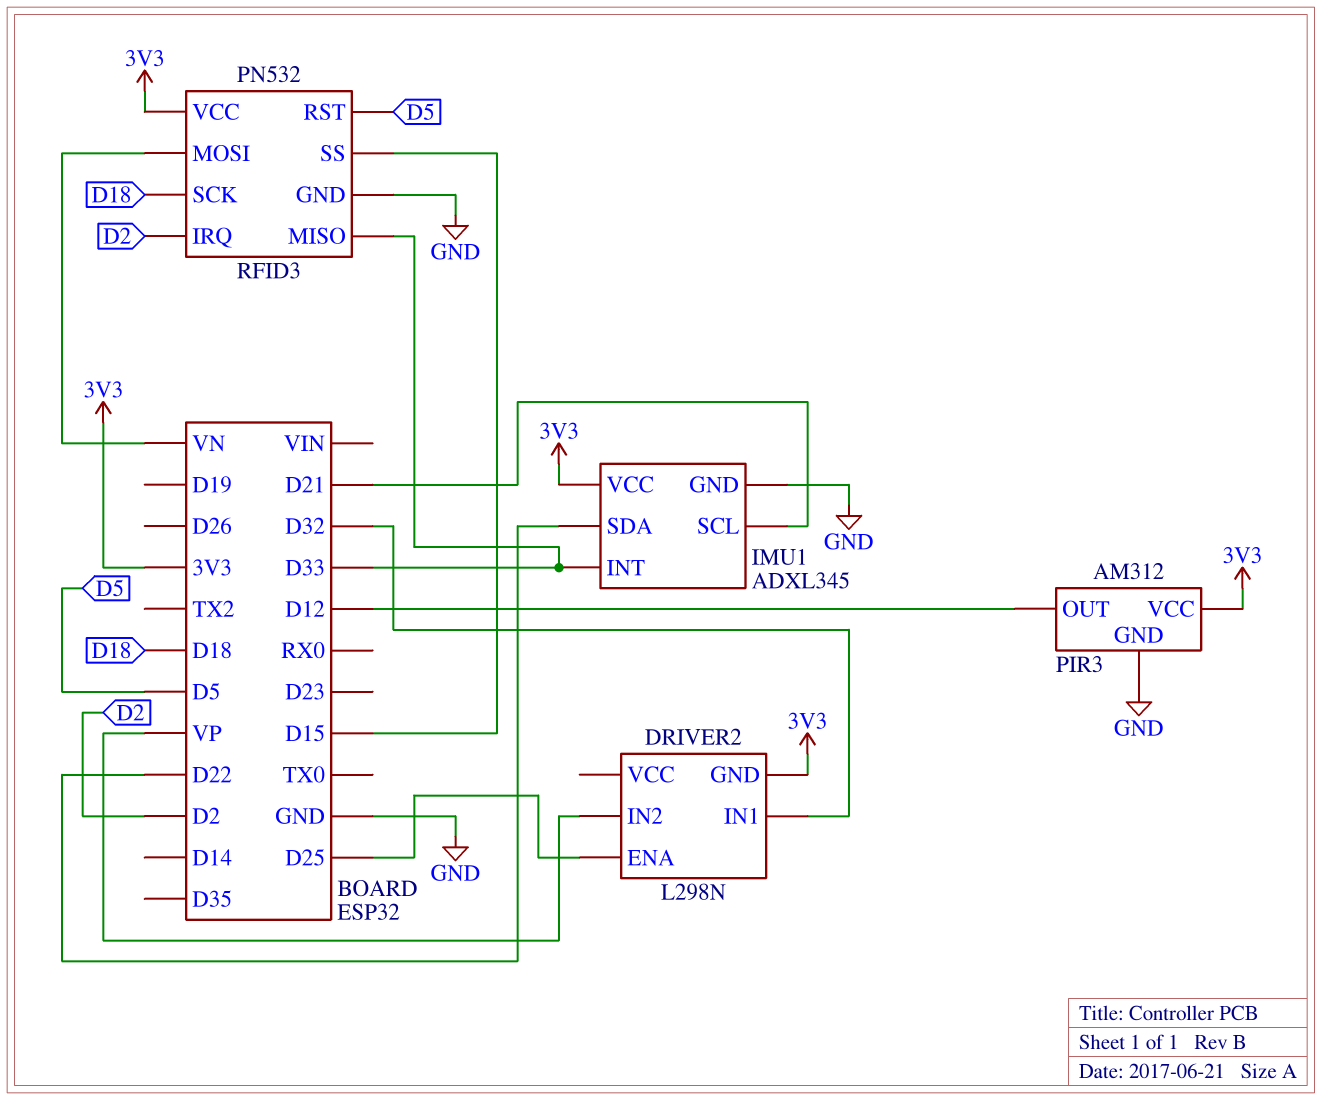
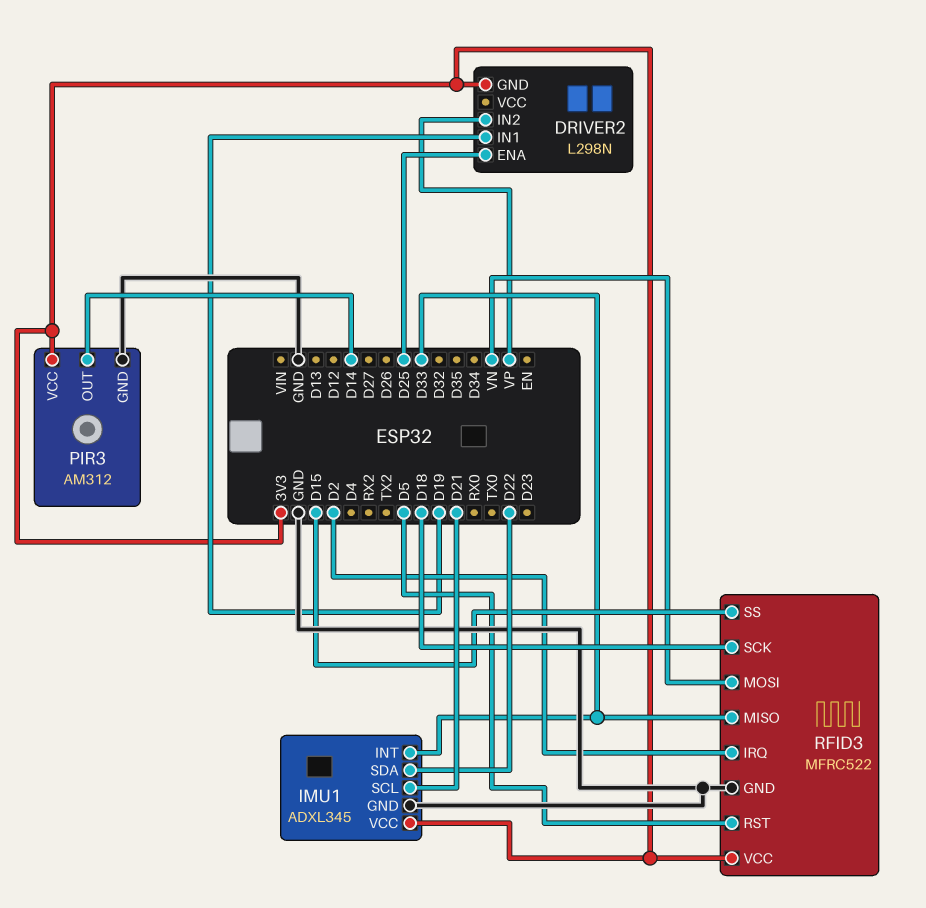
DRIVER2 pin IN1: D32 -> D19
PIR3 pin OUT: D12 -> D14
RFID3: PN532 -> MFRC522

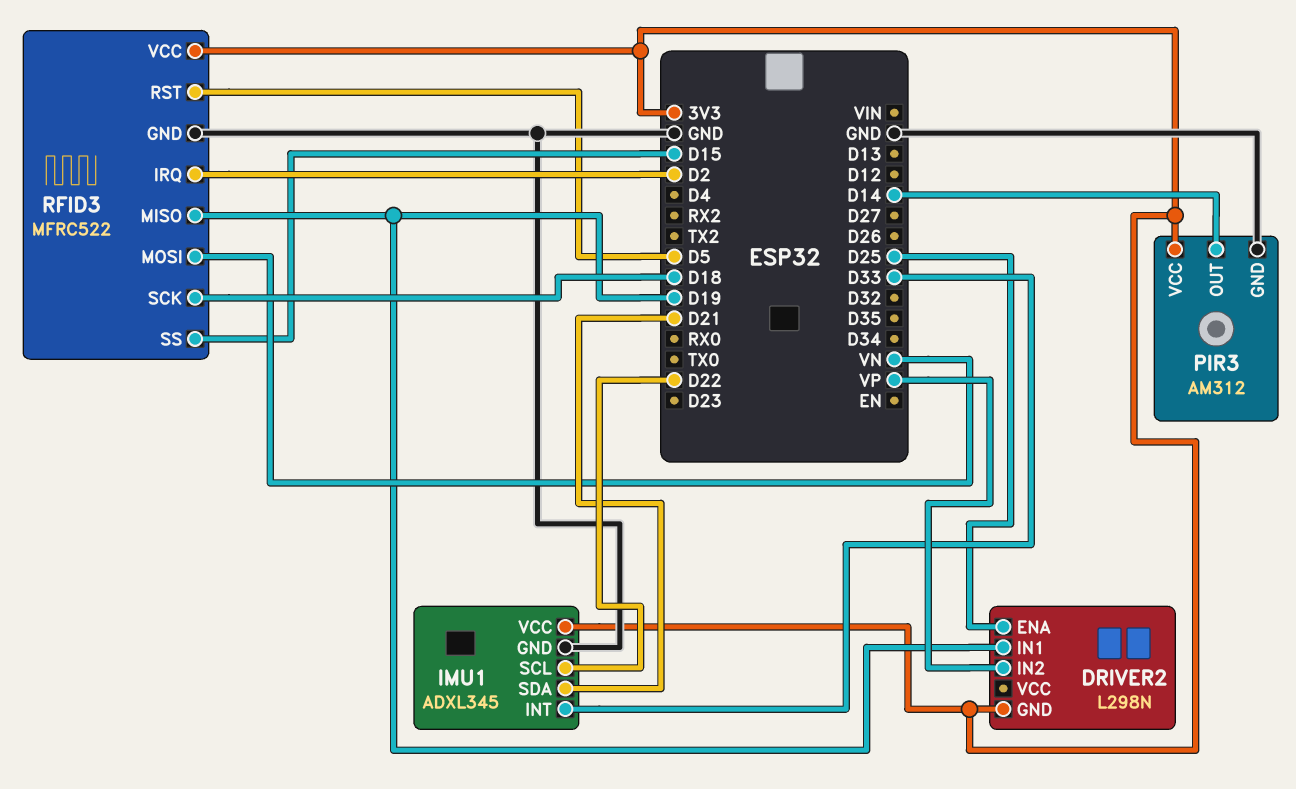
IMU1 pin SCL: D21 -> D22
IMU1 pin SDA: D22 -> D21
RFID3 pin MISO: D33 -> D19

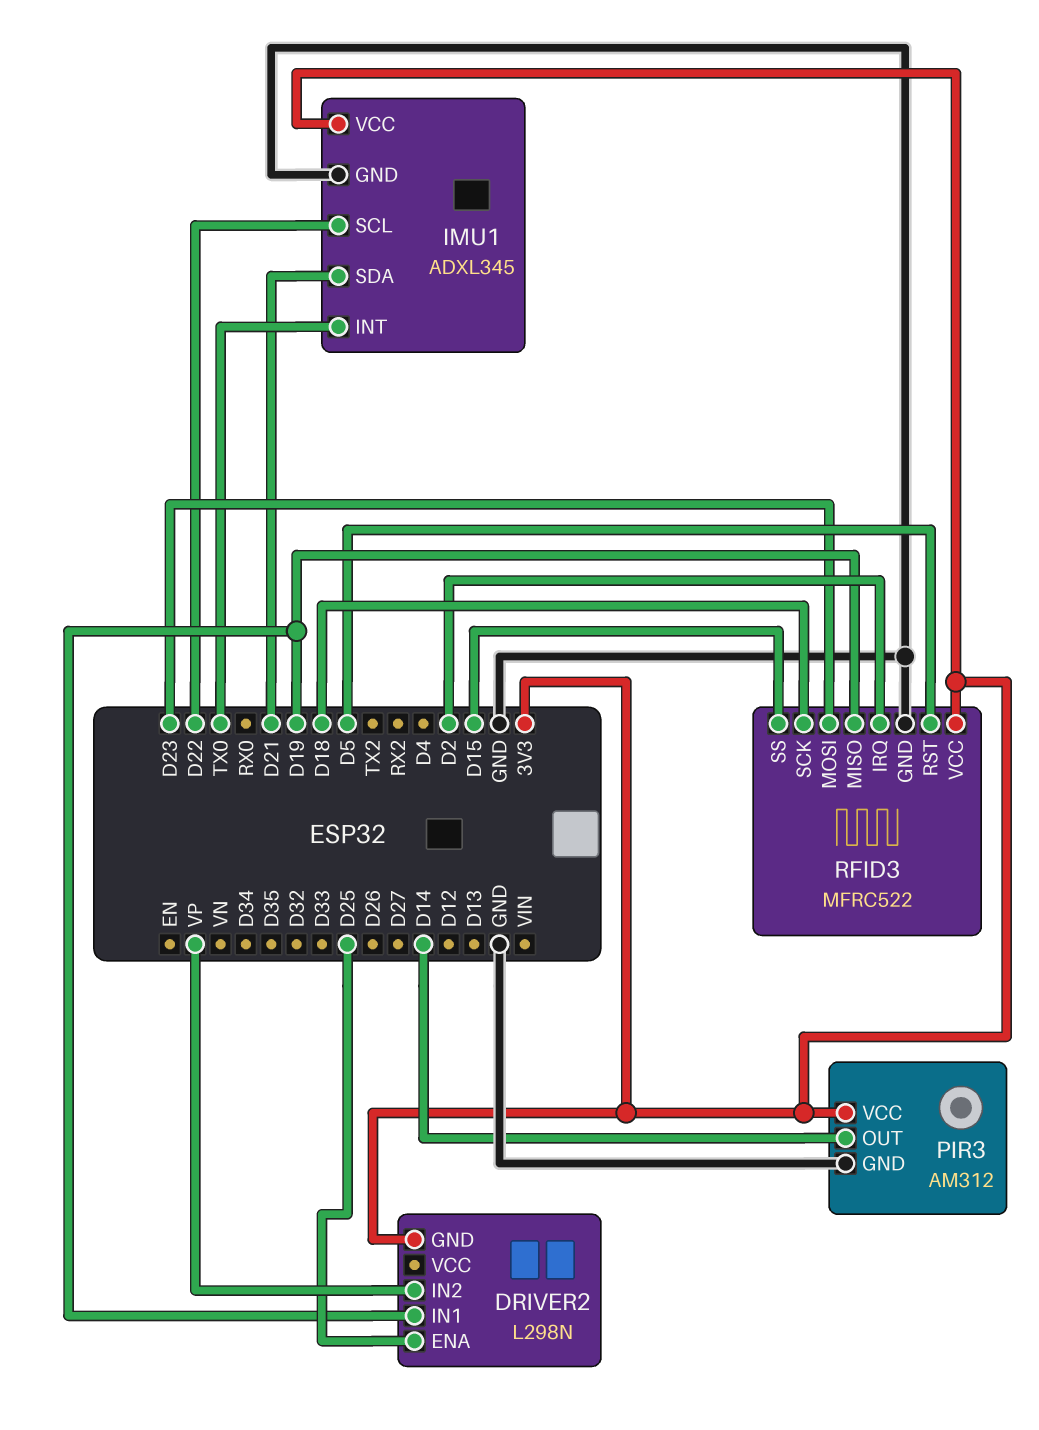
IMU1 pin INT: D33 -> TX0
RFID3 pin MOSI: VN -> D23

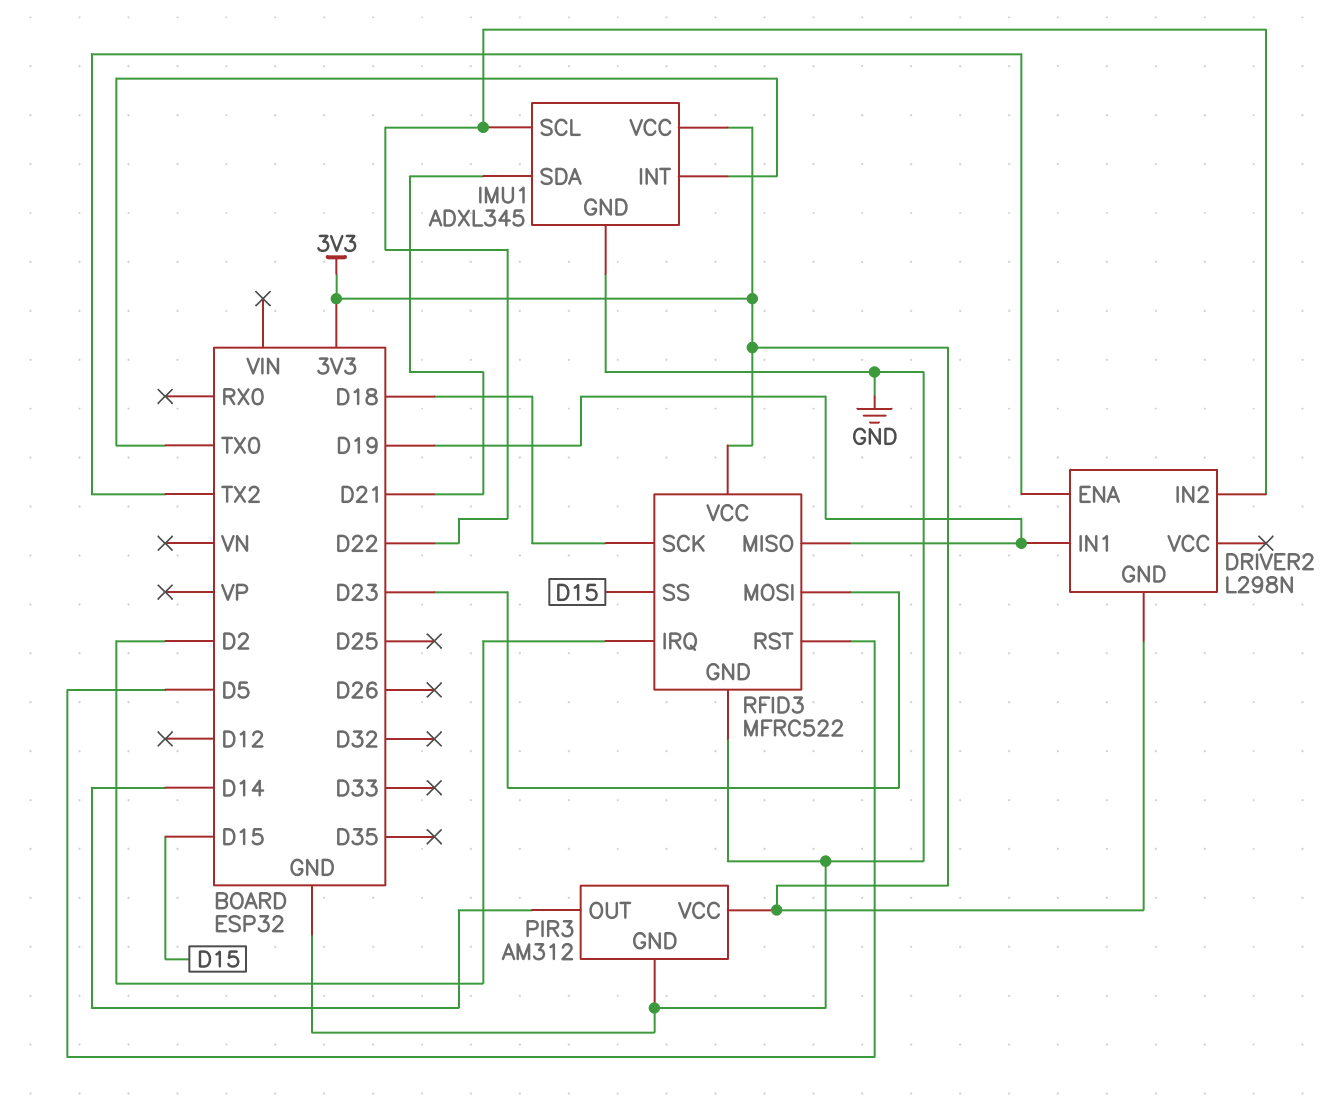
DRIVER2 pin ENA: D25 -> TX2
DRIVER2 pin IN2: VP -> D22

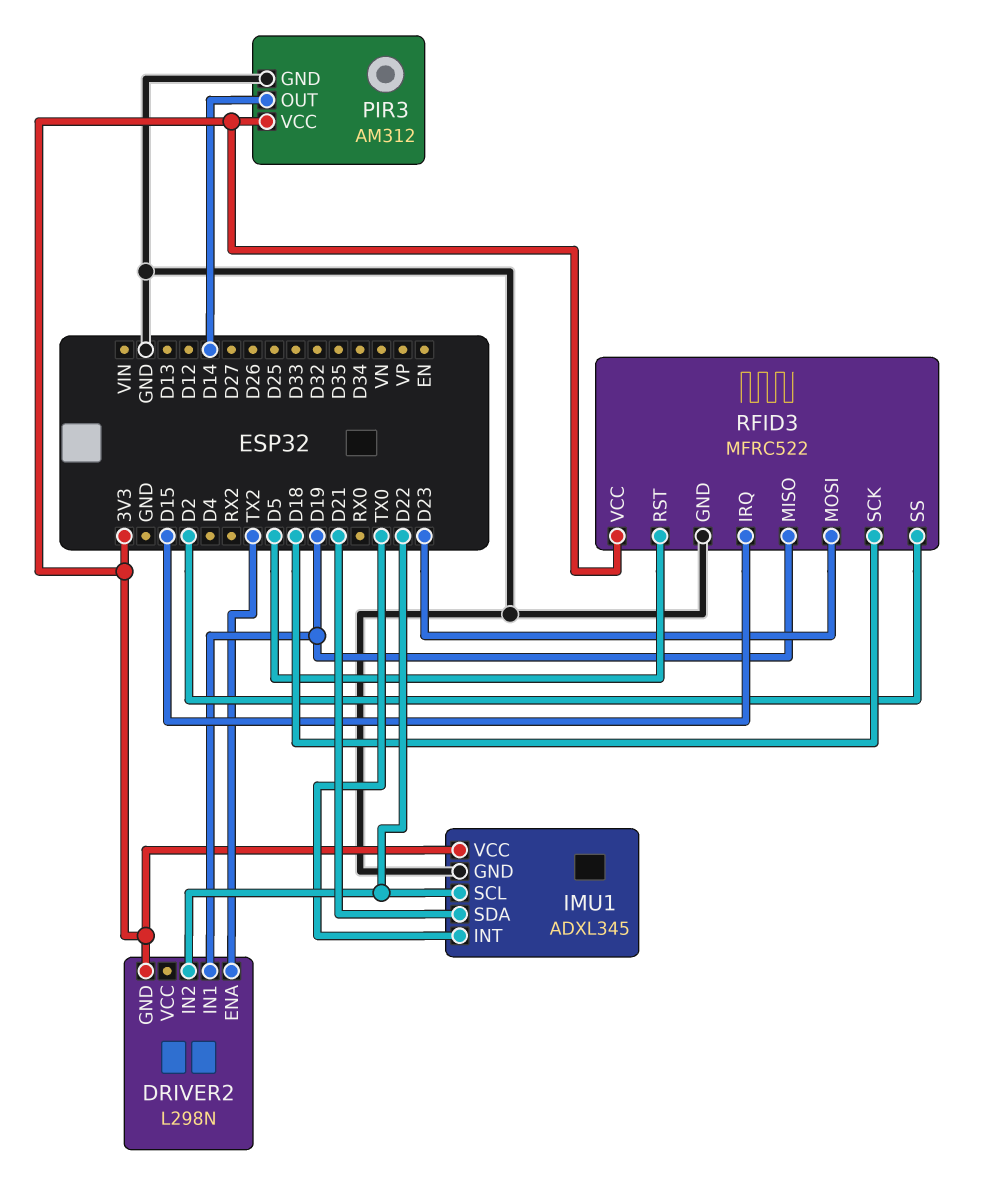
RFID3 pin IRQ: D2 -> D15
RFID3 pin SS: D15 -> D2

